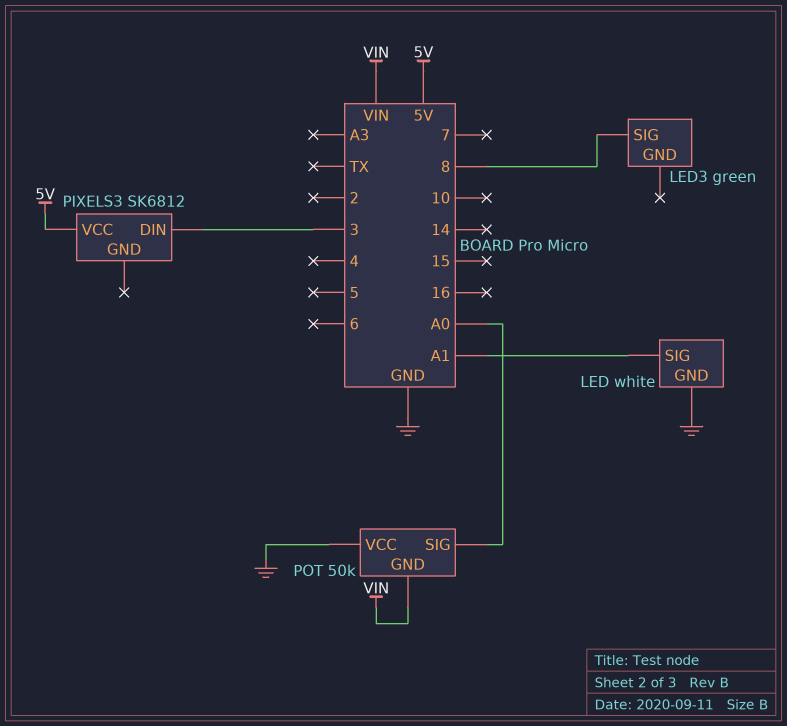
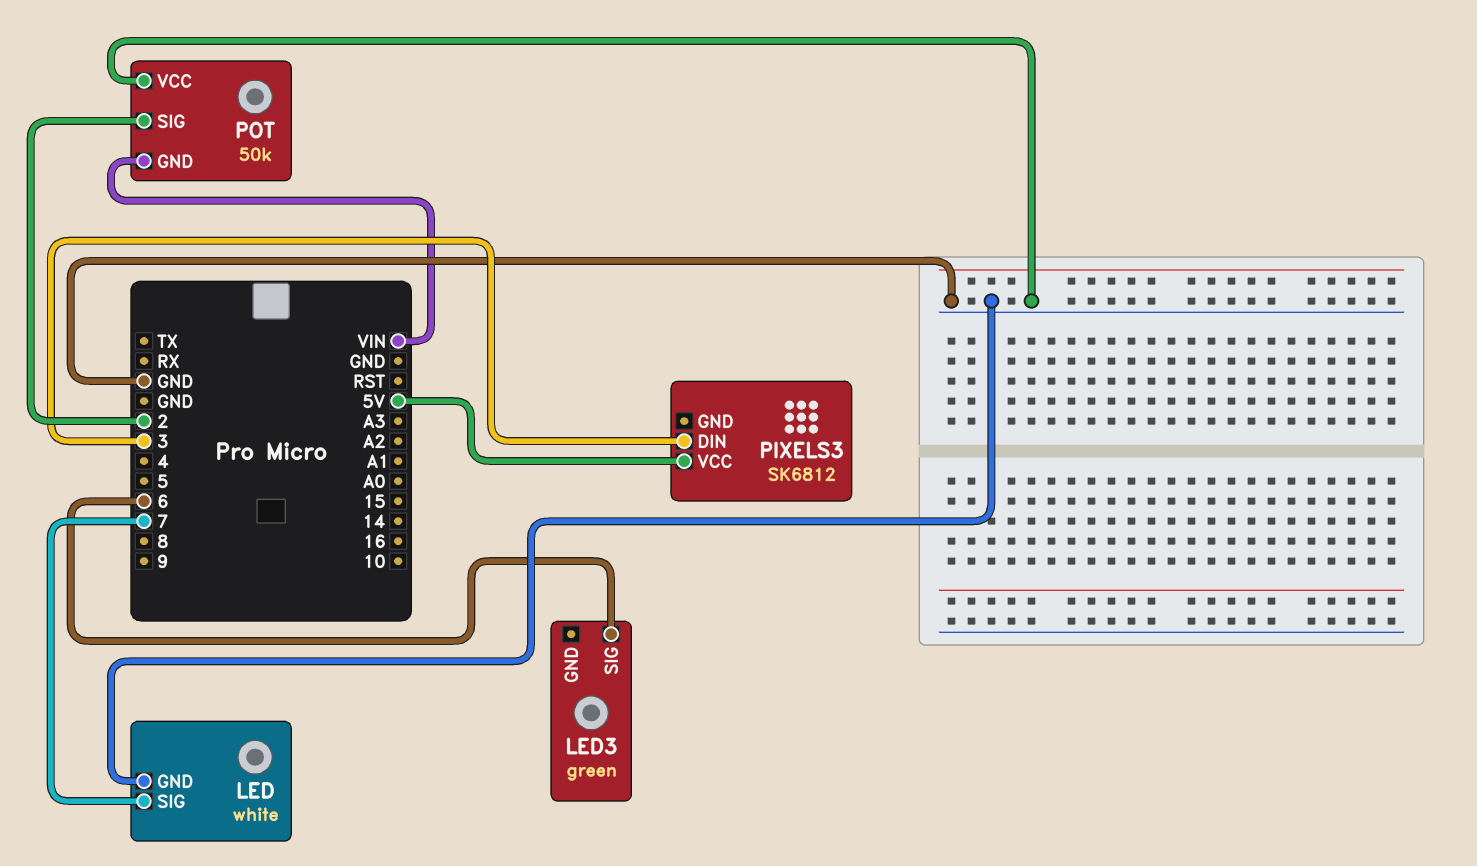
LED pin SIG: A1 -> 7
LED3 pin SIG: 8 -> 6
POT pin SIG: A0 -> 2

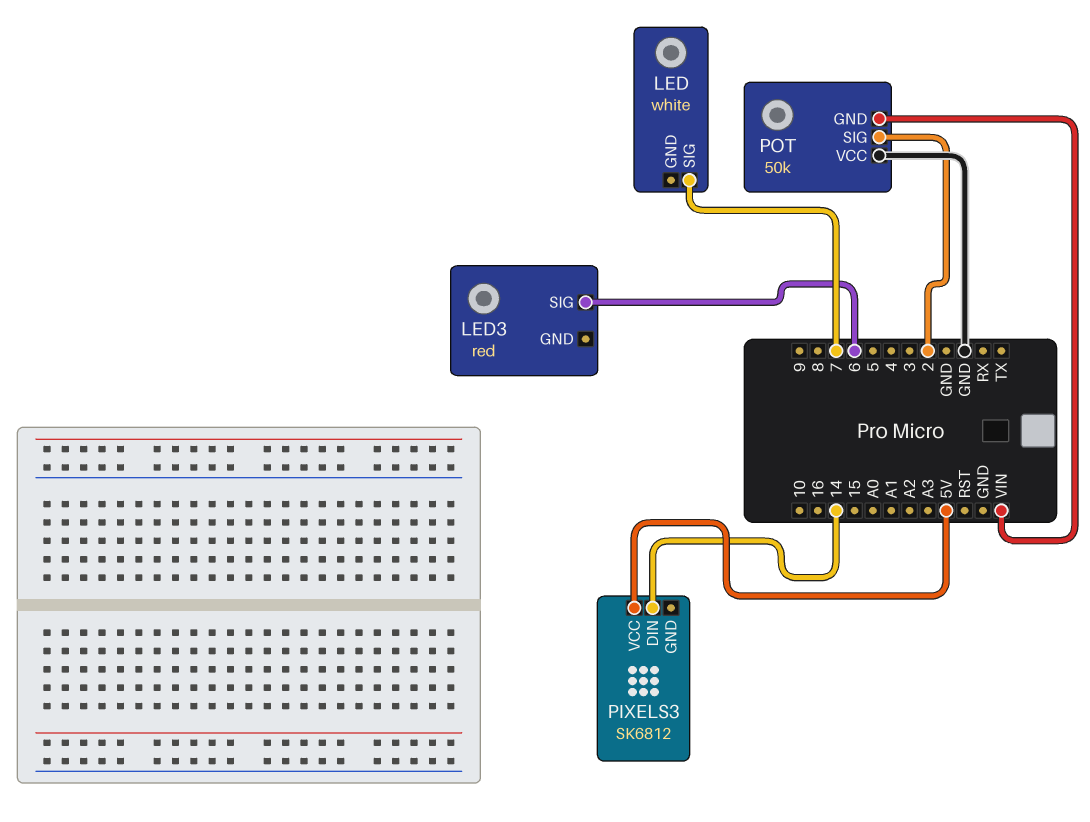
LED pin GND: GND -> none
LED3: green -> red
PIXELS3 pin DIN: 3 -> 14

